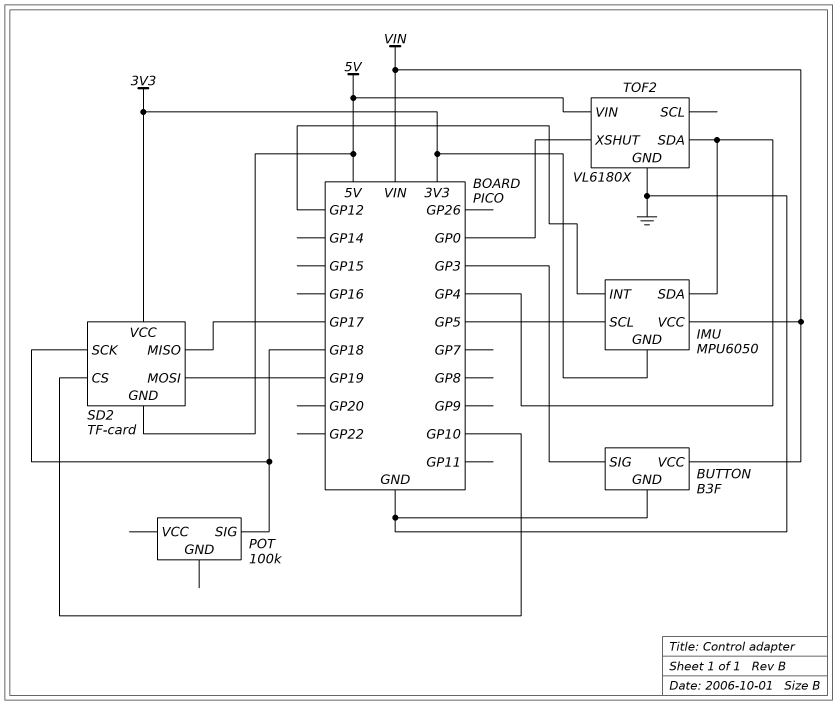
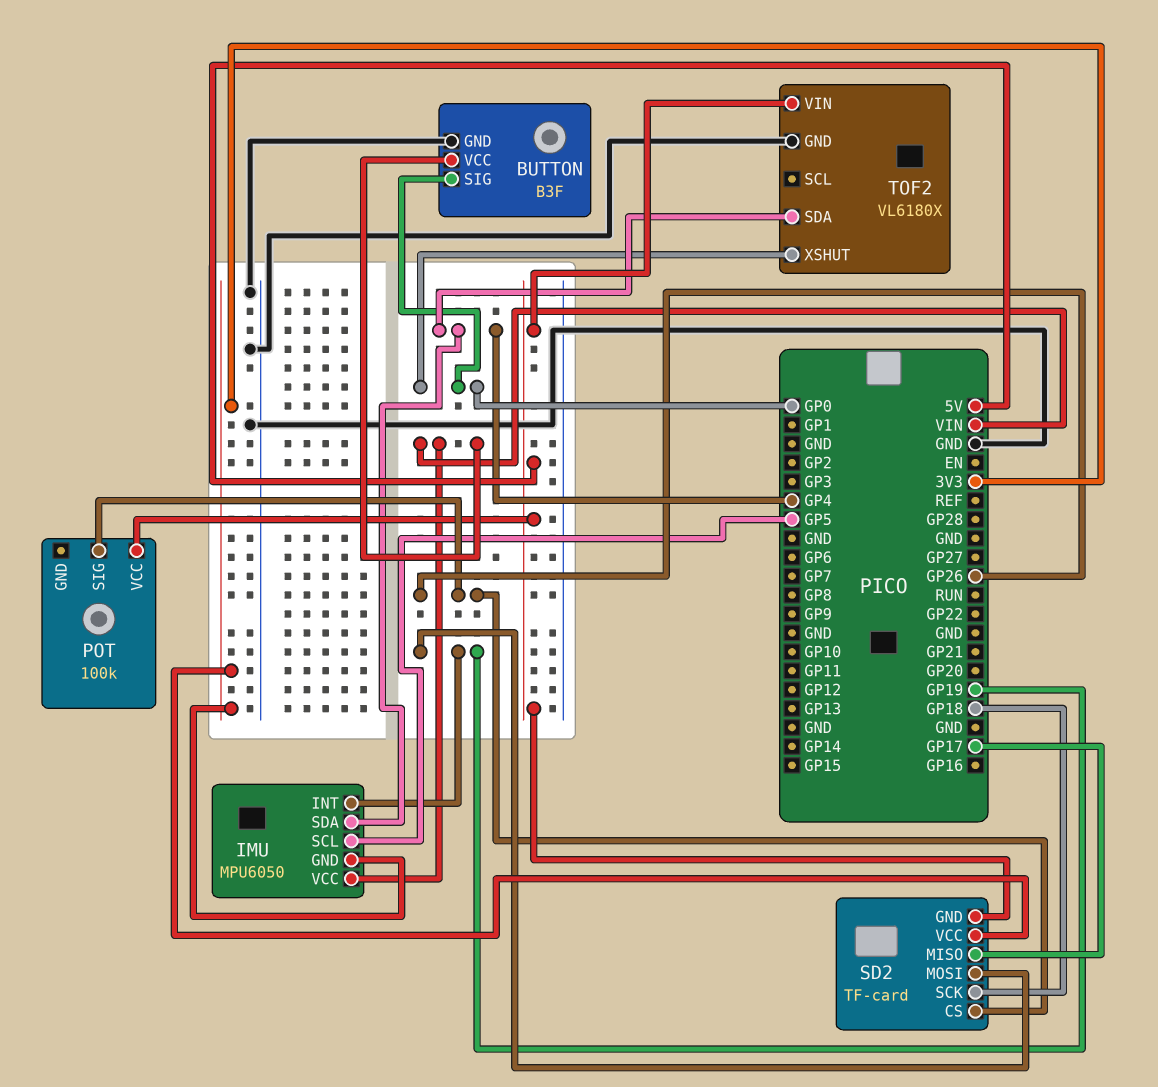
BUTTON pin SIG: GP3 -> GP0
IMU pin INT: GP12 -> GP19
POT pin SIG: GP18 -> GP26
POT pin VCC: none -> 5V
SD2 pin CS: GP10 -> GP26

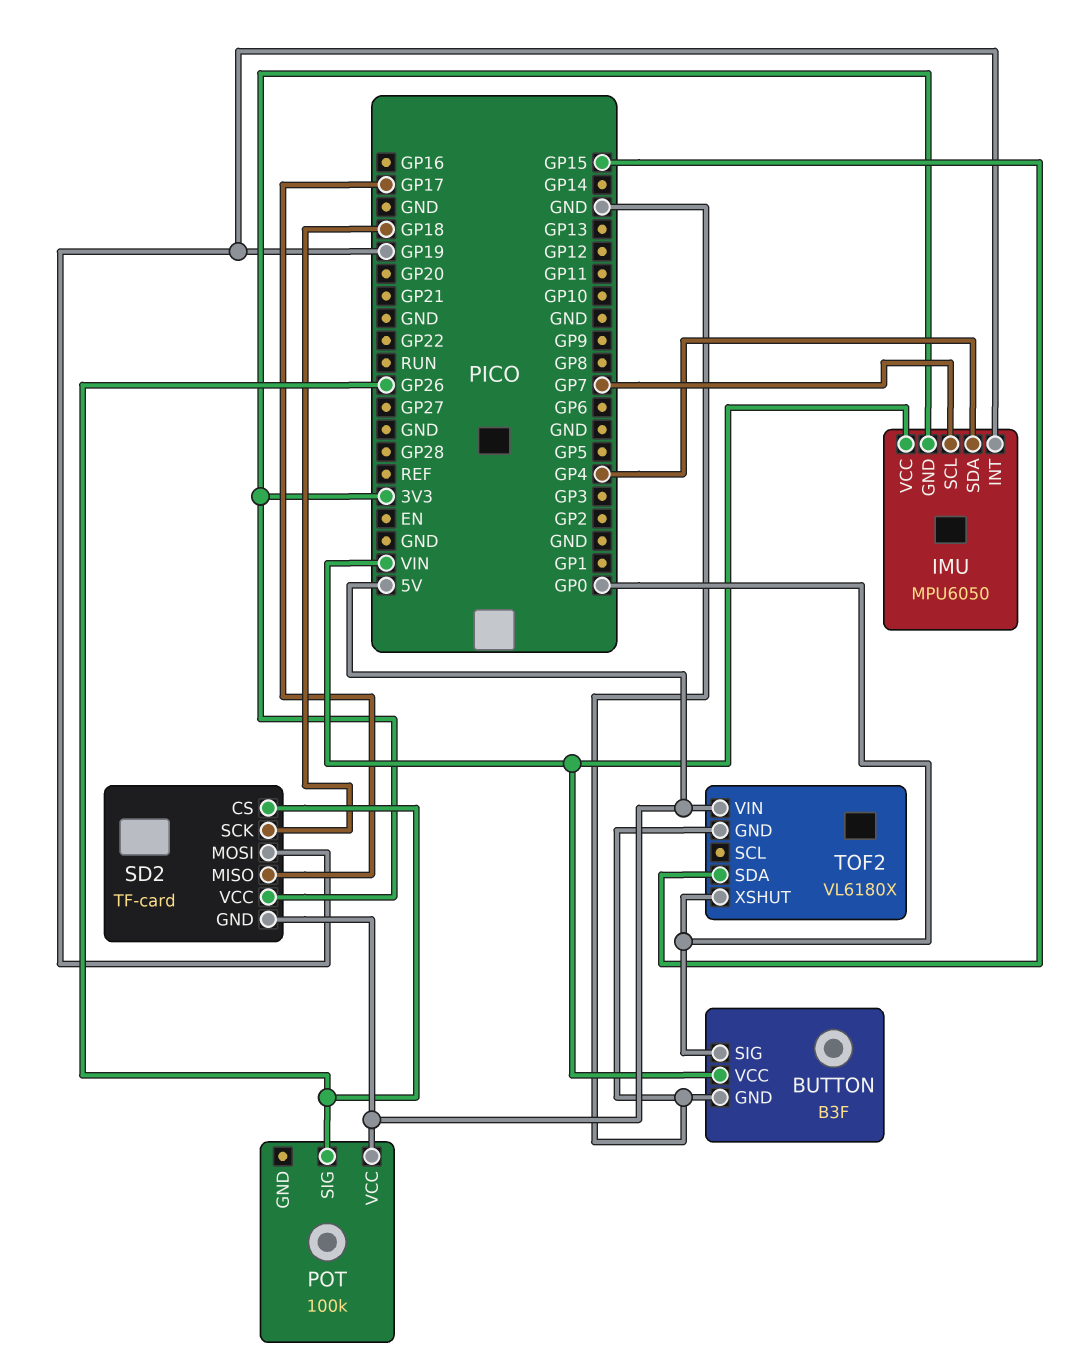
IMU pin SCL: GP5 -> GP7
TOF2 pin SDA: GP4 -> GP15

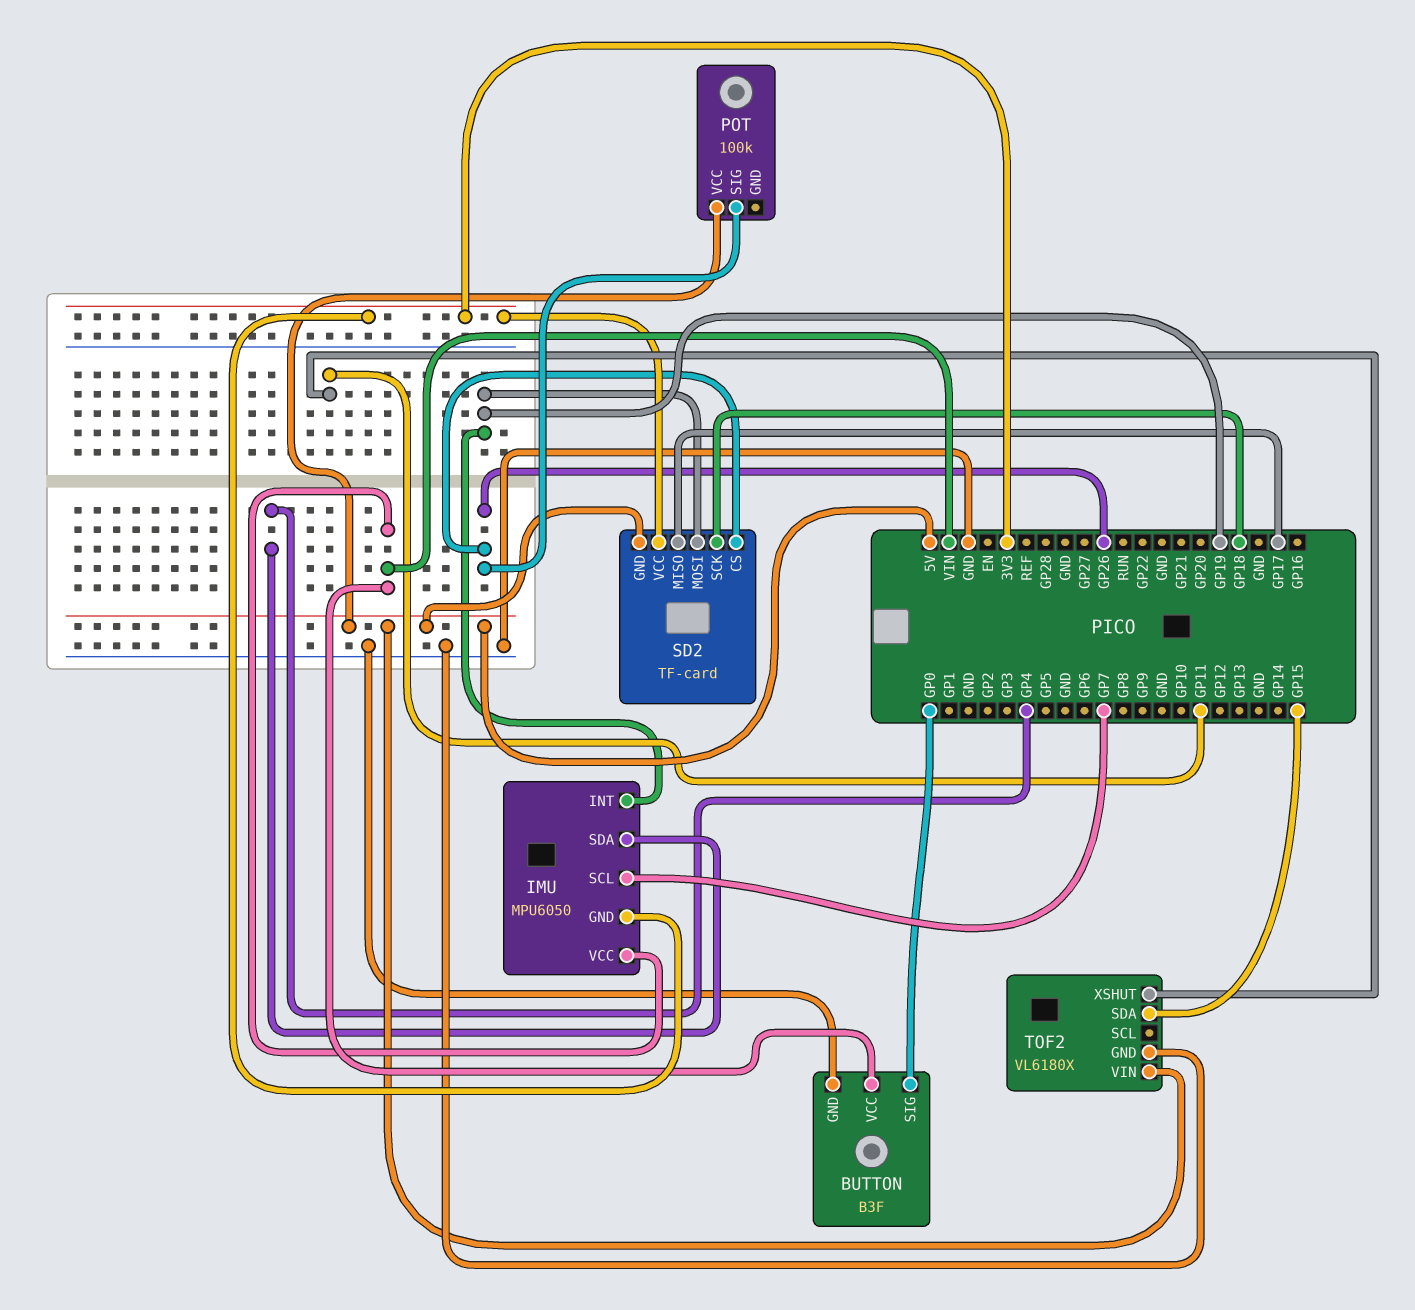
TOF2 pin XSHUT: GP0 -> GP11

